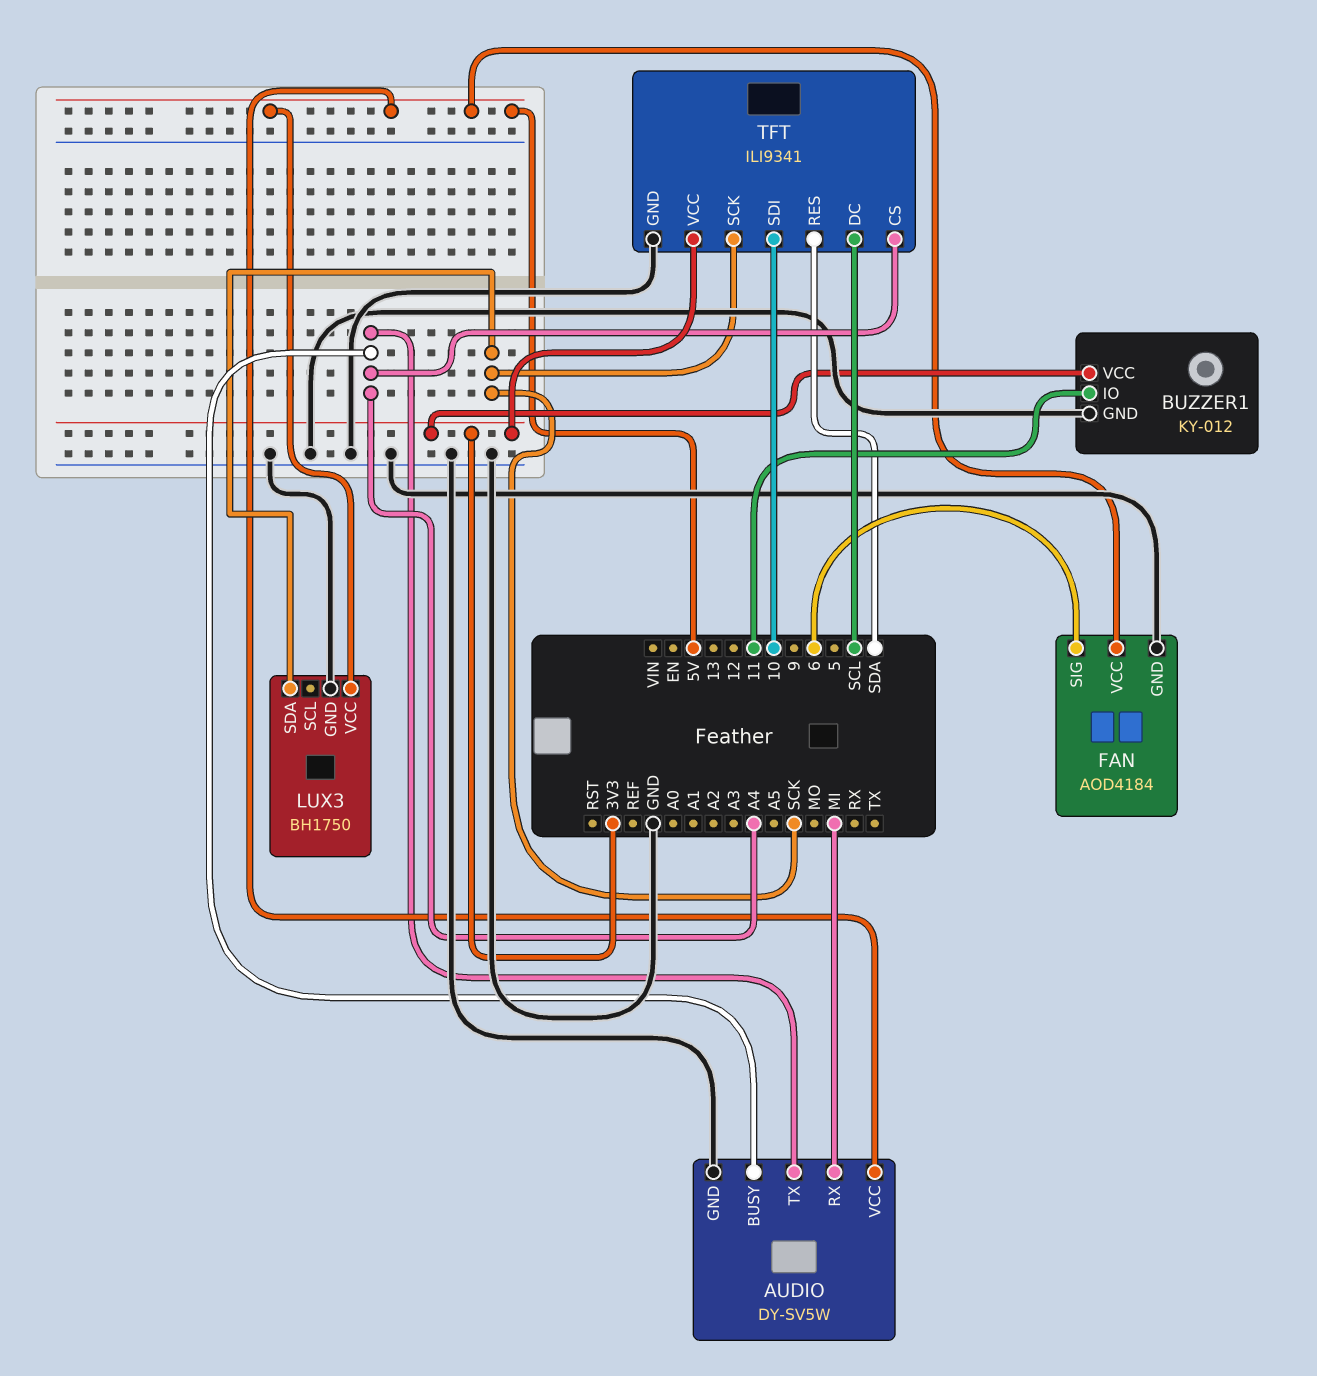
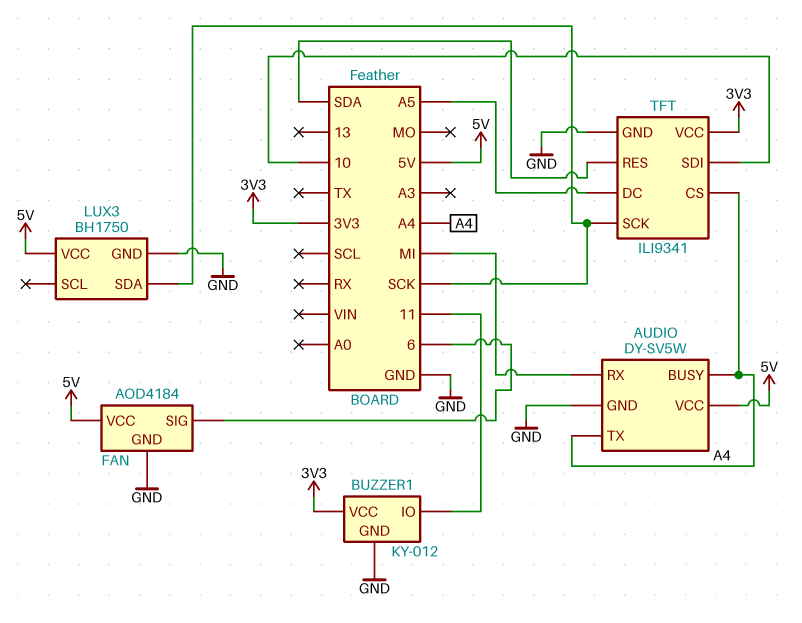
TFT pin DC: SCL -> A5

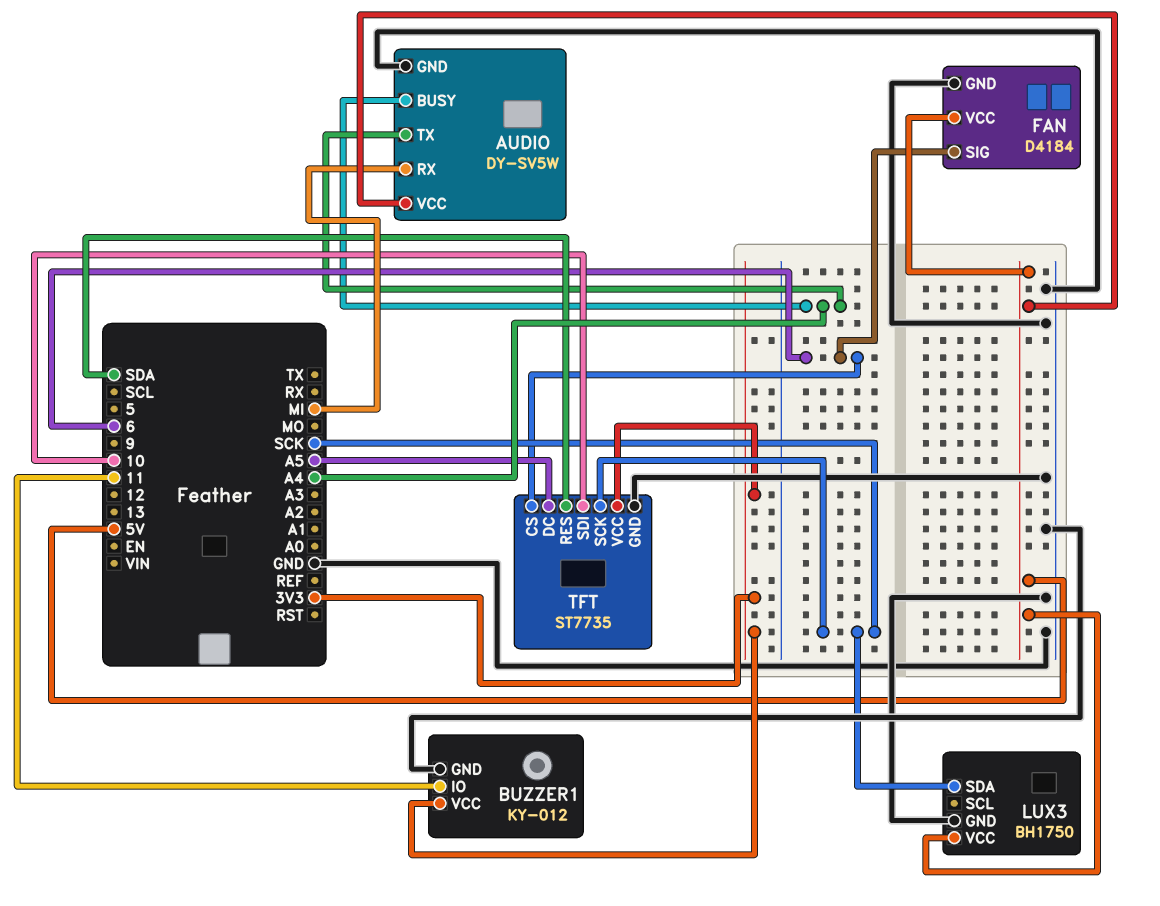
FAN: AOD4184 -> D4184
TFT: ILI9341 -> ST7735
TFT pin CS: A4 -> 6

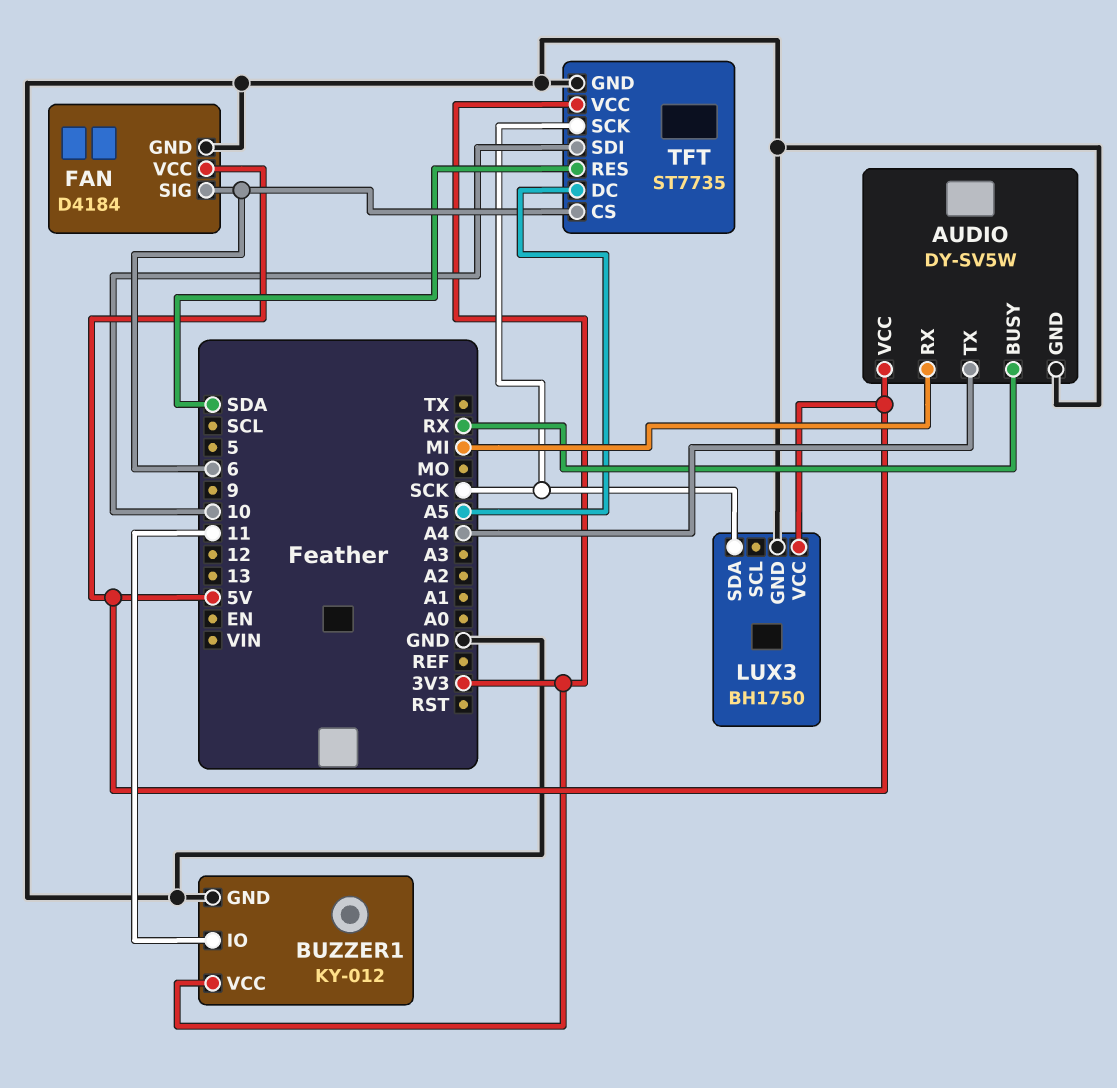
AUDIO pin BUSY: A4 -> RX

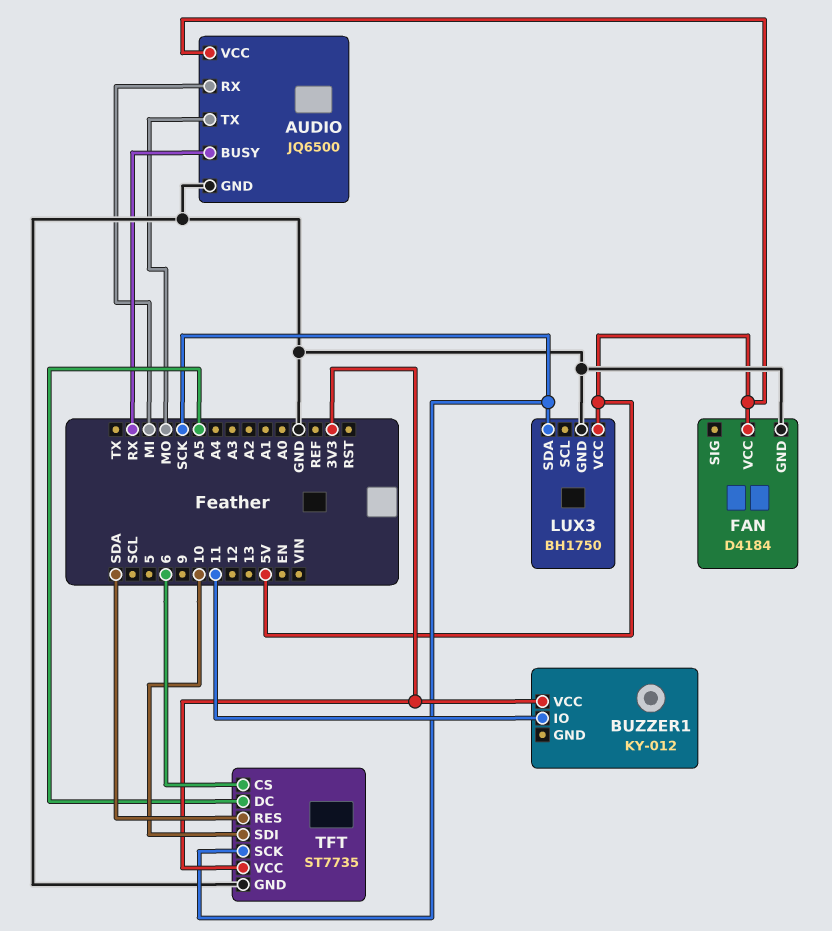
AUDIO: DY-SV5W -> JQ6500
AUDIO pin TX: A4 -> MO
BUZZER1 pin GND: GND -> none
FAN pin SIG: 6 -> none

